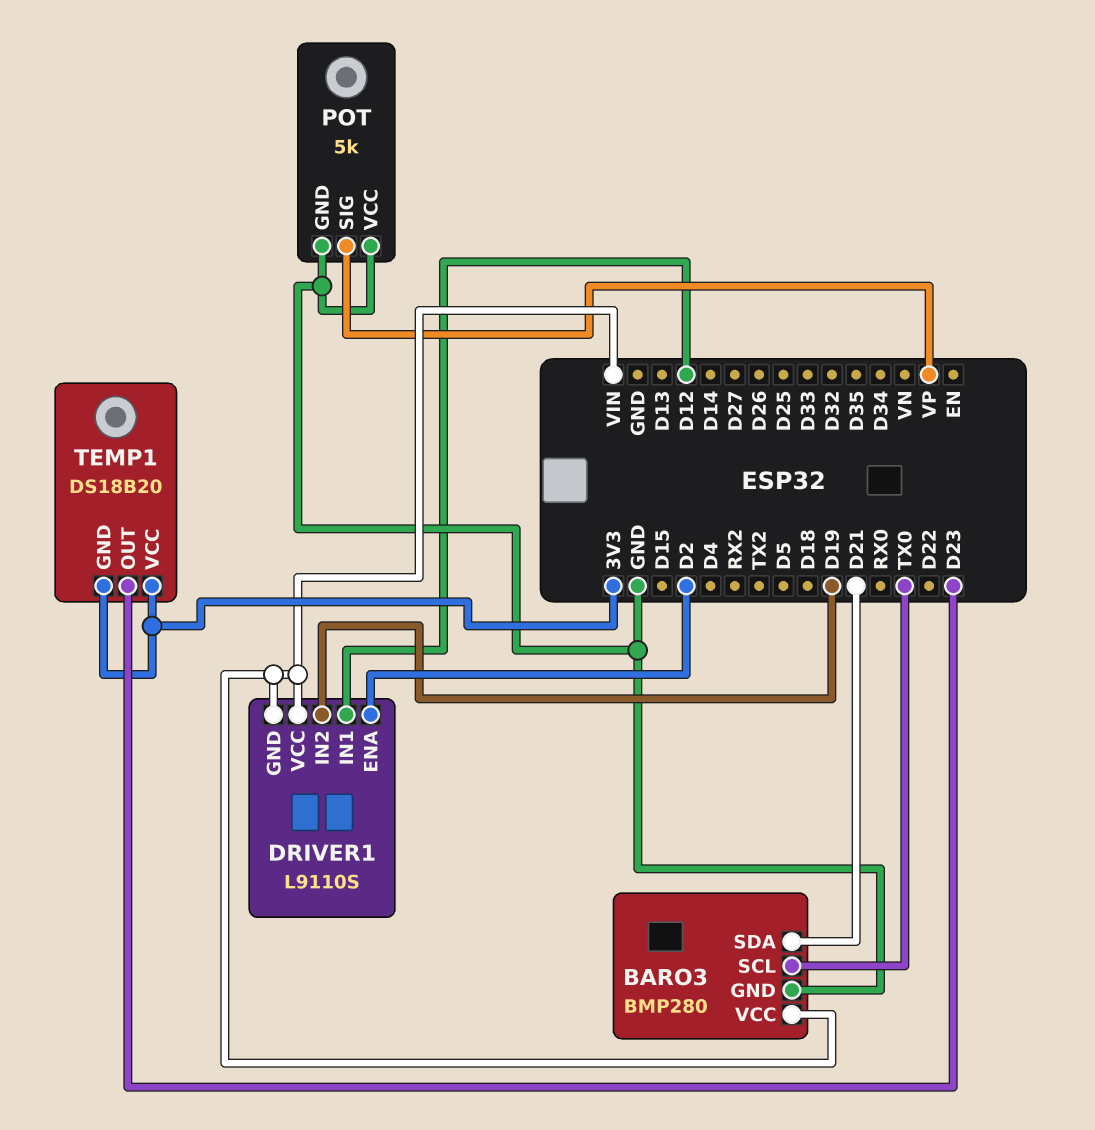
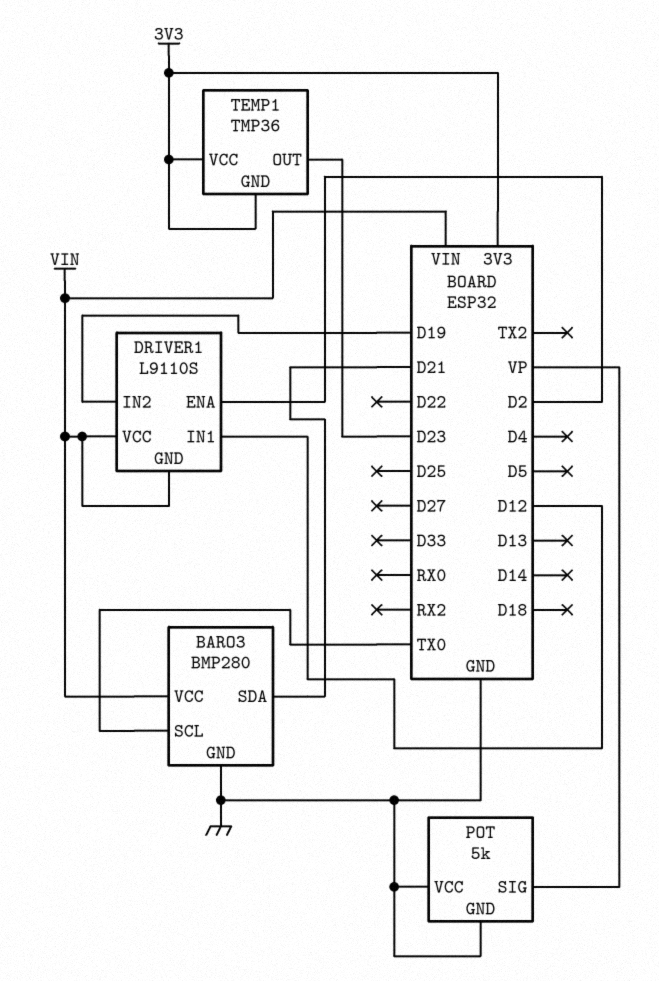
TEMP1: DS18B20 -> TMP36

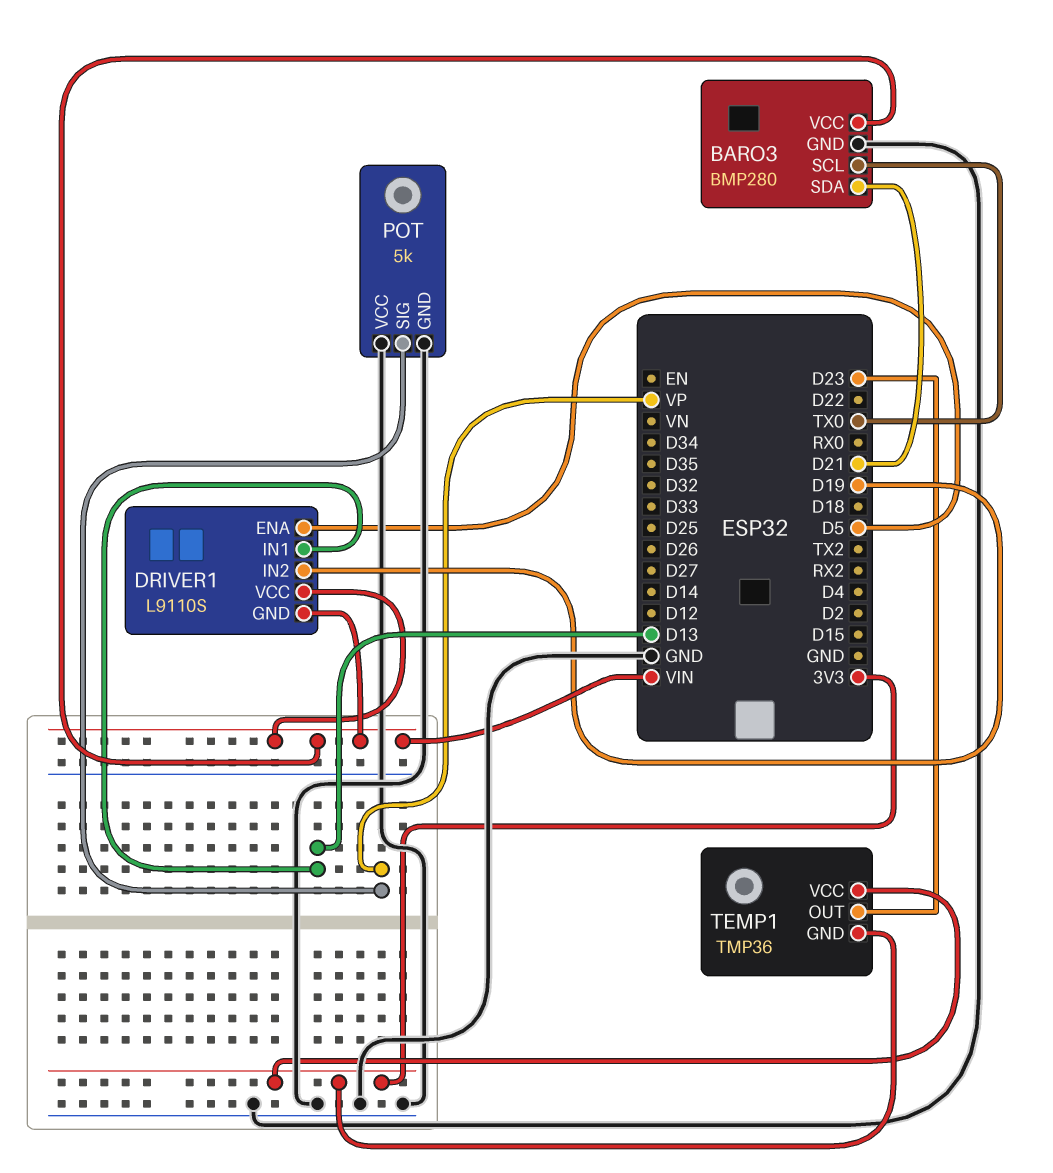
DRIVER1 pin ENA: D2 -> D5
DRIVER1 pin IN1: D12 -> D13

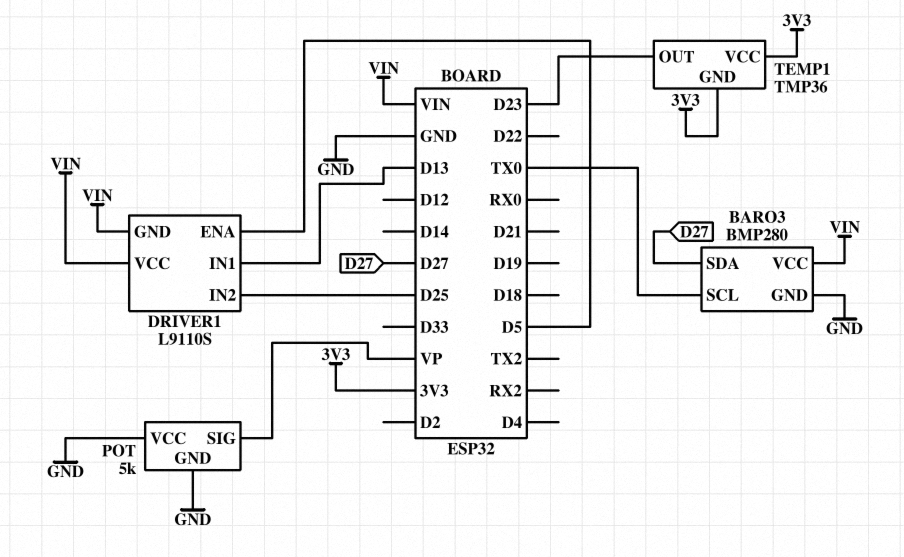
BARO3 pin SDA: D21 -> D27
DRIVER1 pin IN2: D19 -> D25

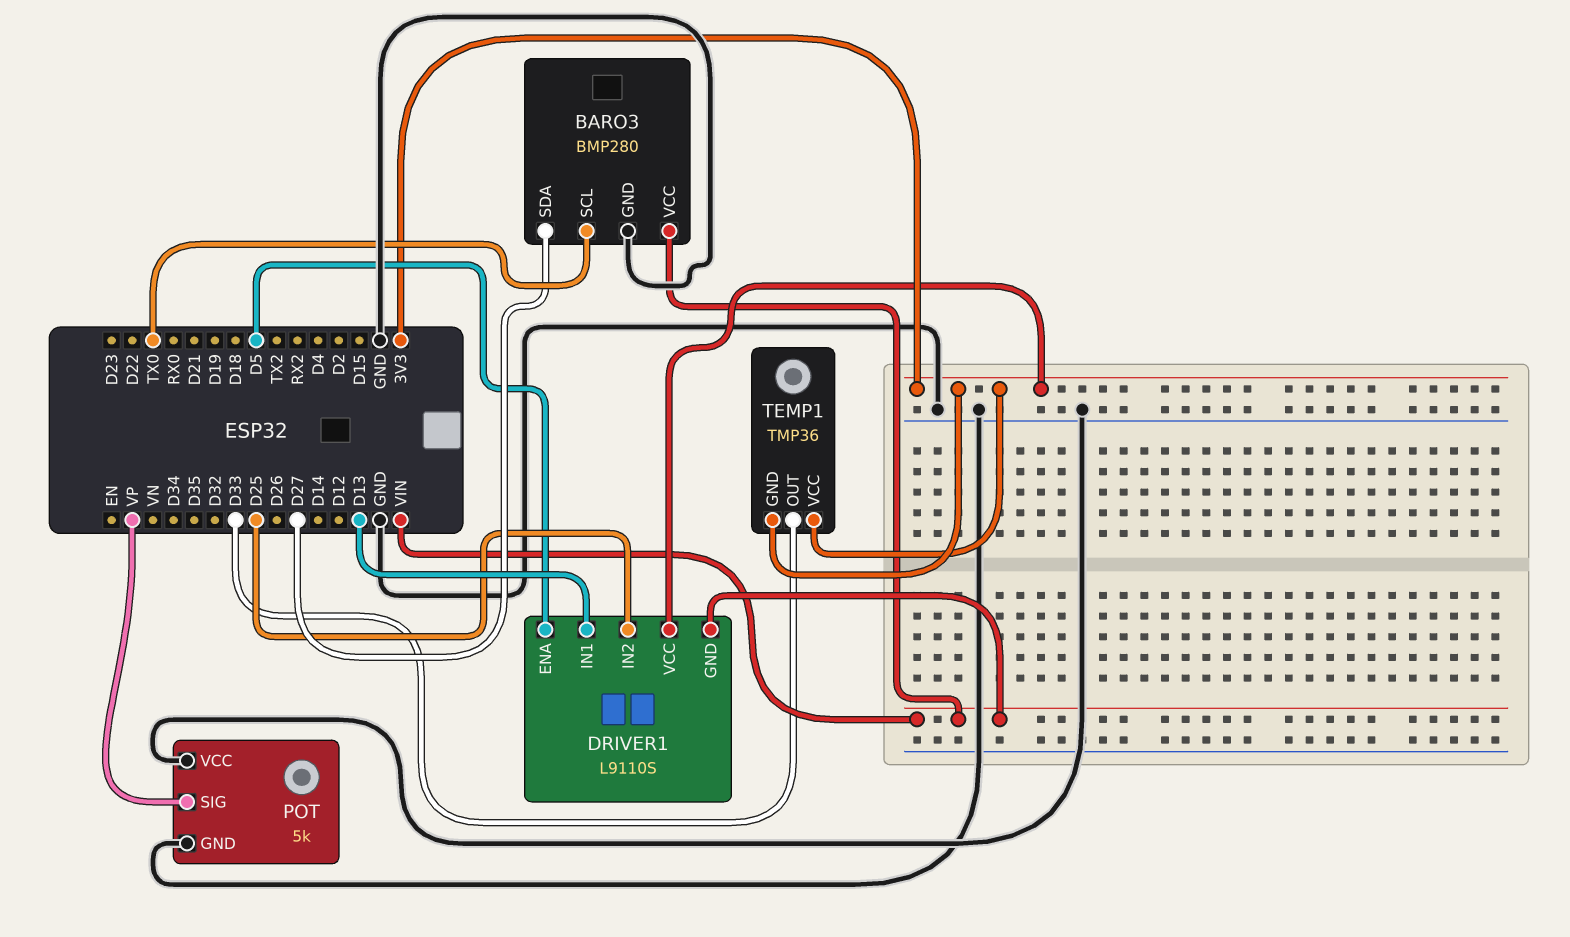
DRIVER1 pin VCC: VIN -> 3V3
TEMP1 pin OUT: D23 -> D33

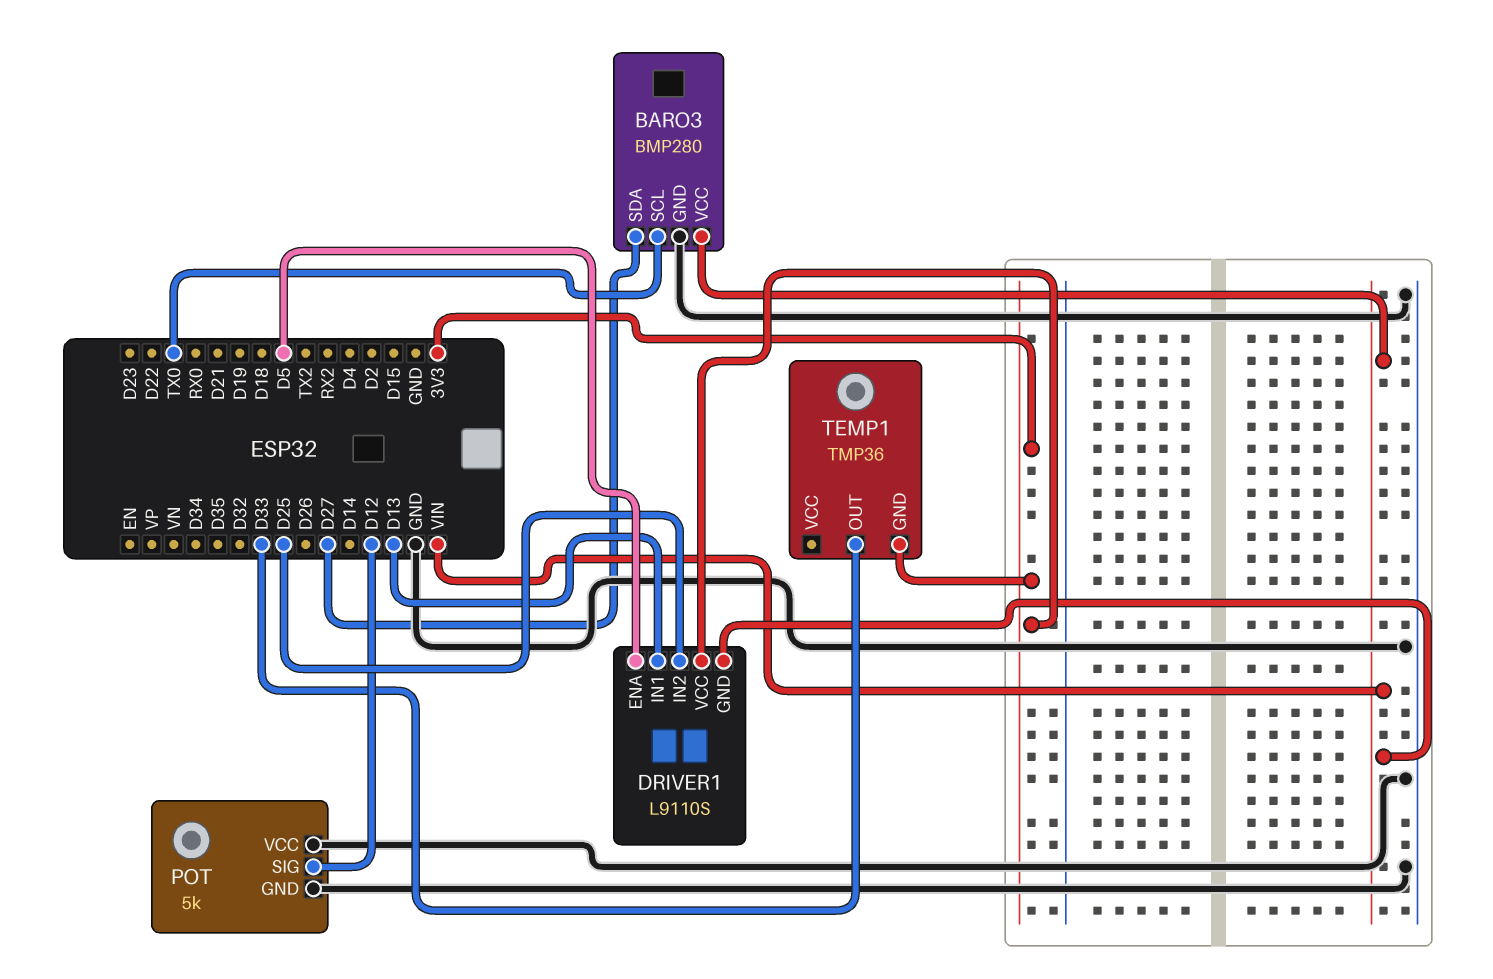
POT pin SIG: VP -> D12
TEMP1 pin VCC: 3V3 -> none

